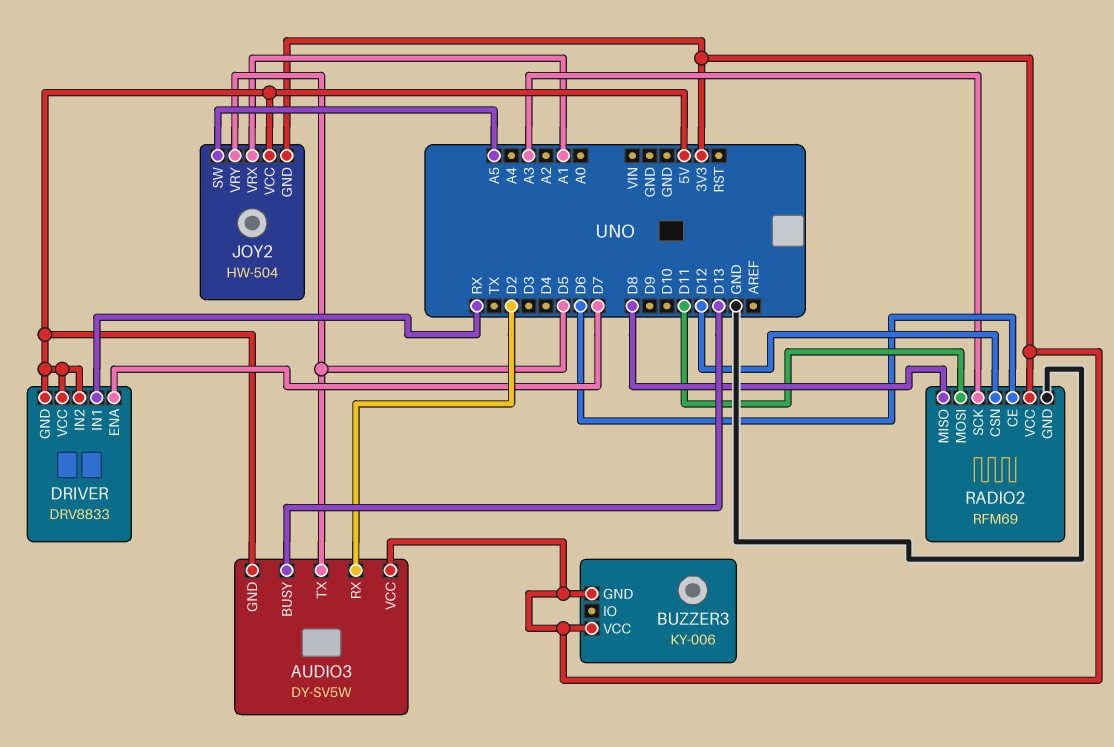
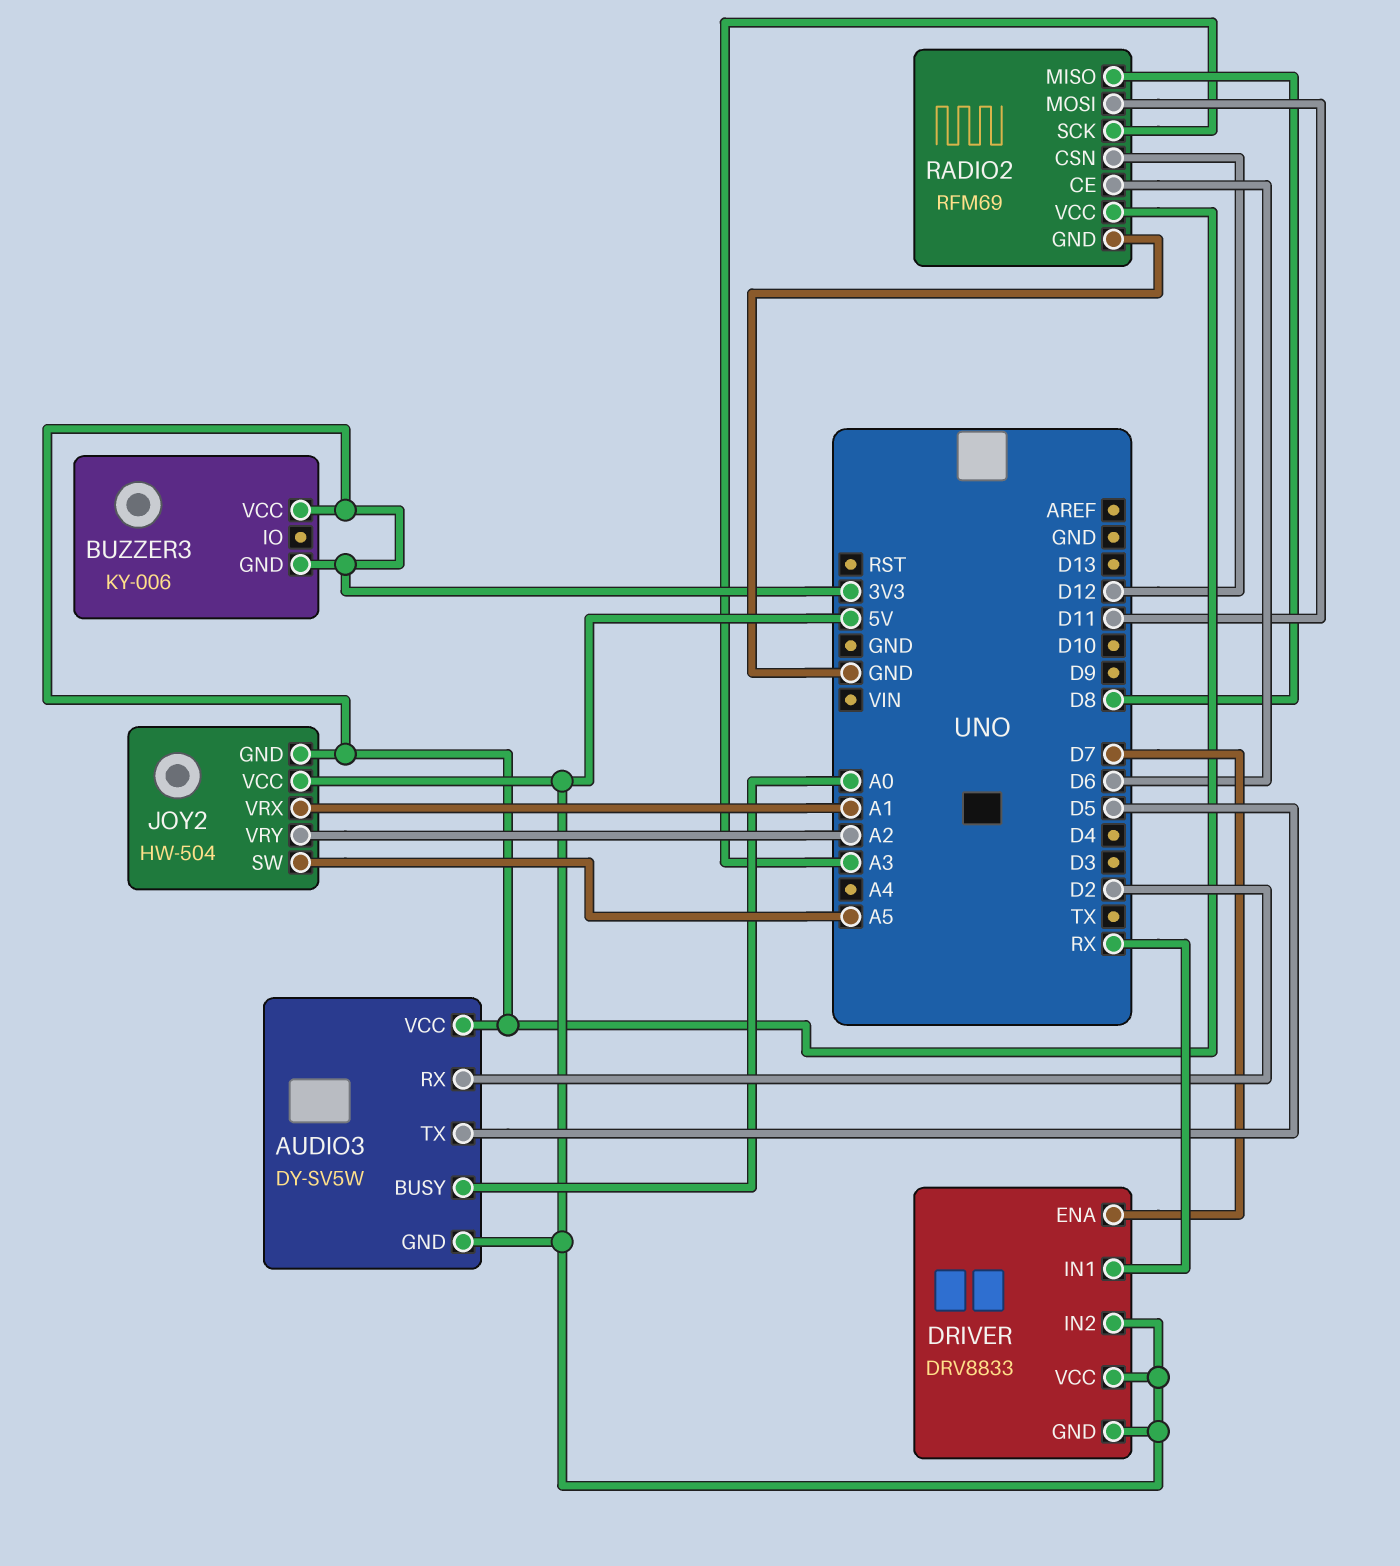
AUDIO3 pin BUSY: D13 -> A0
JOY2 pin VRY: D5 -> A2

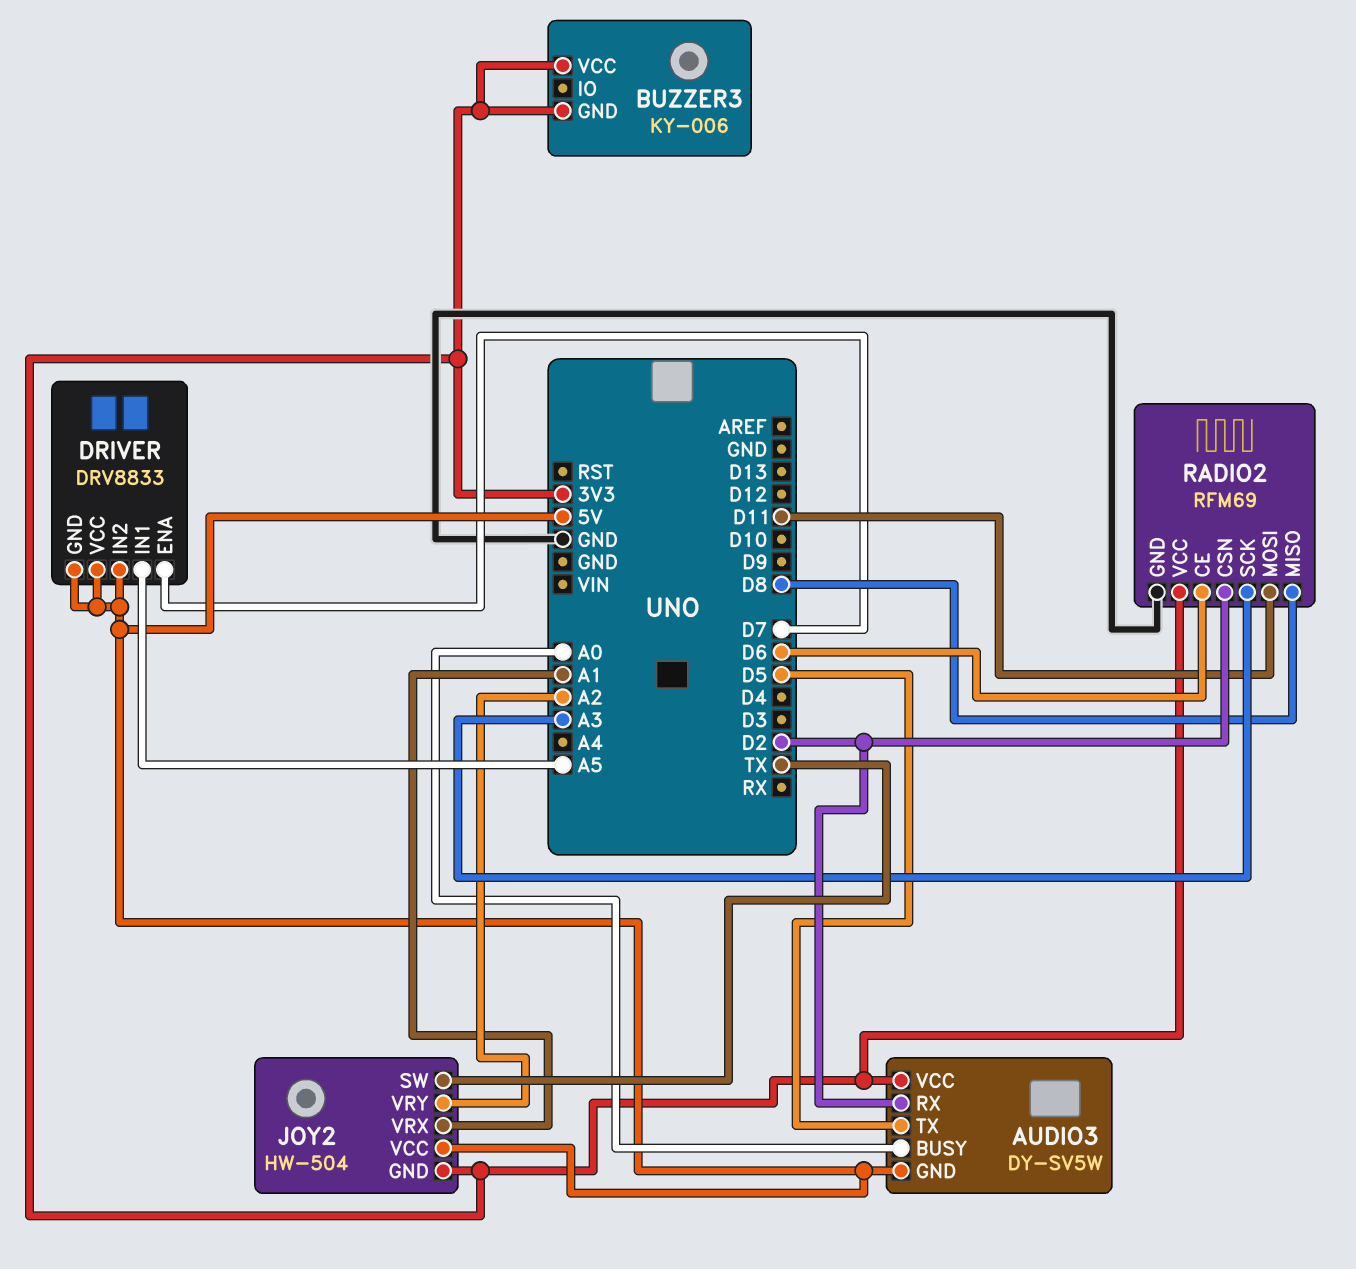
DRIVER pin IN1: RX -> A5
JOY2 pin SW: A5 -> TX
RADIO2 pin CSN: D12 -> D2

